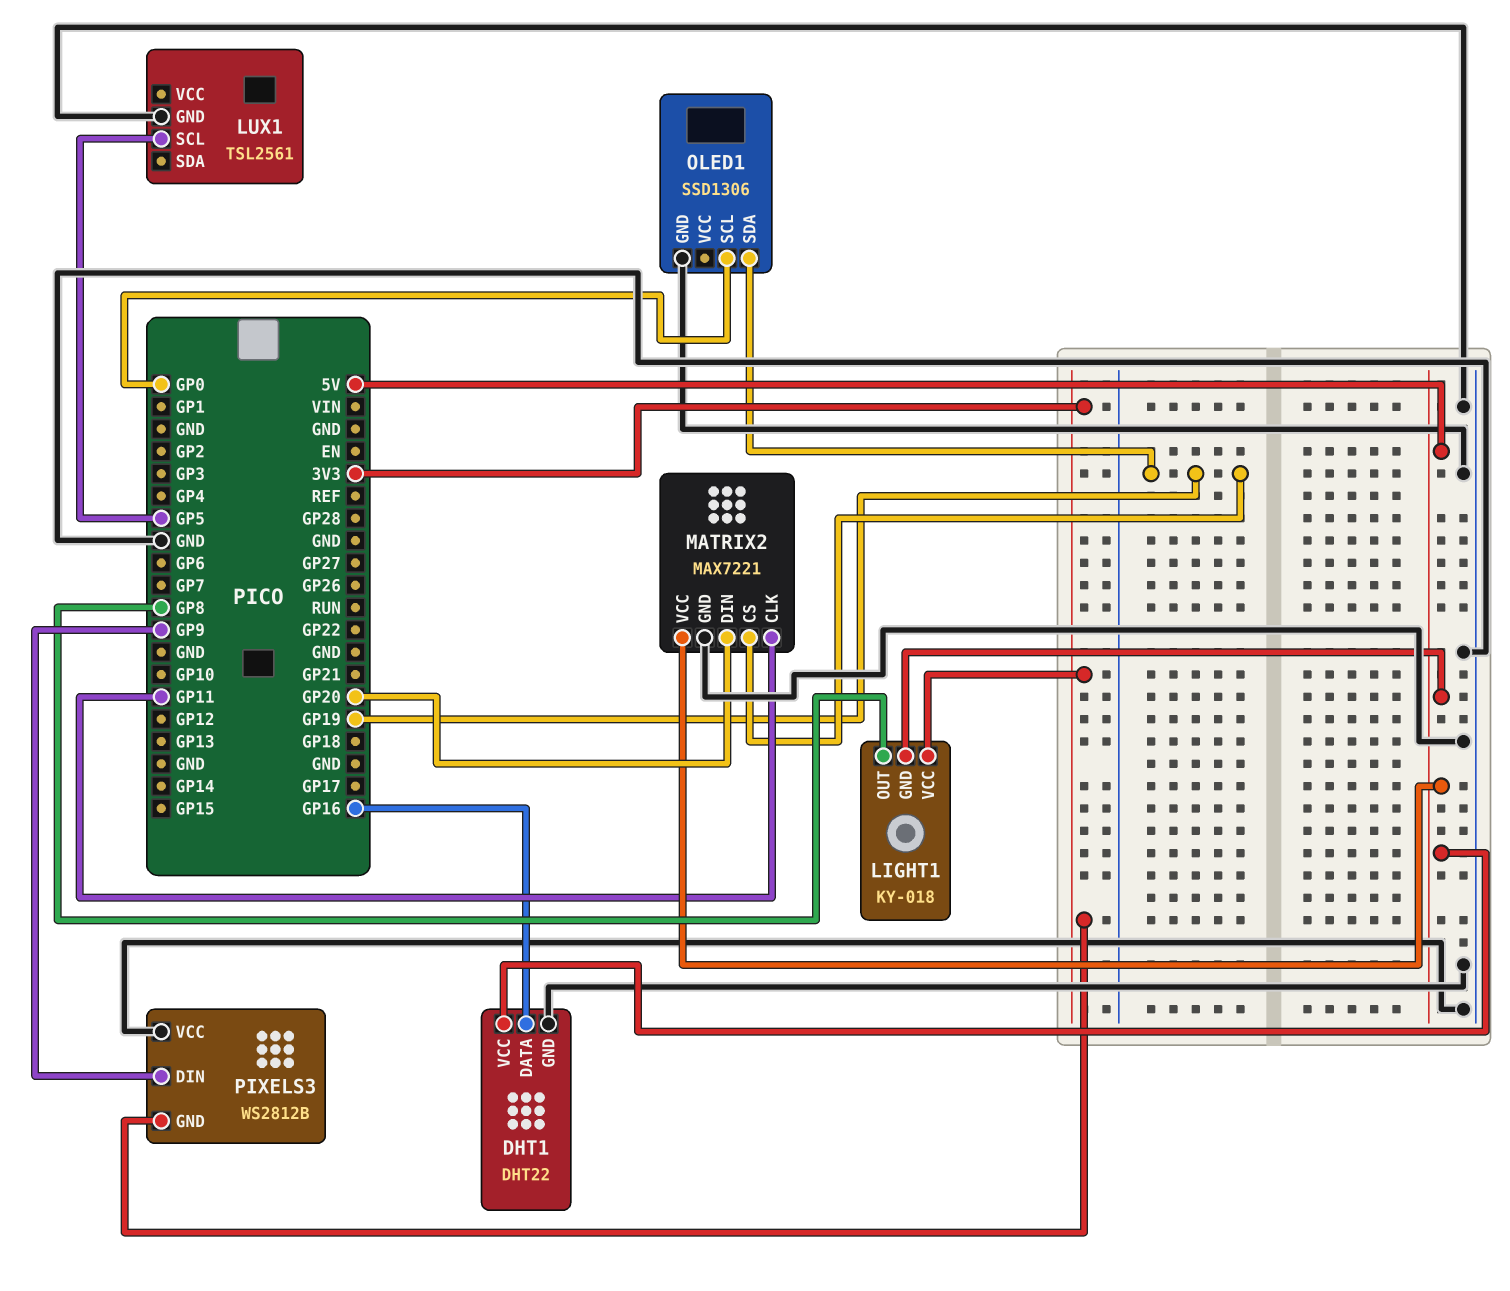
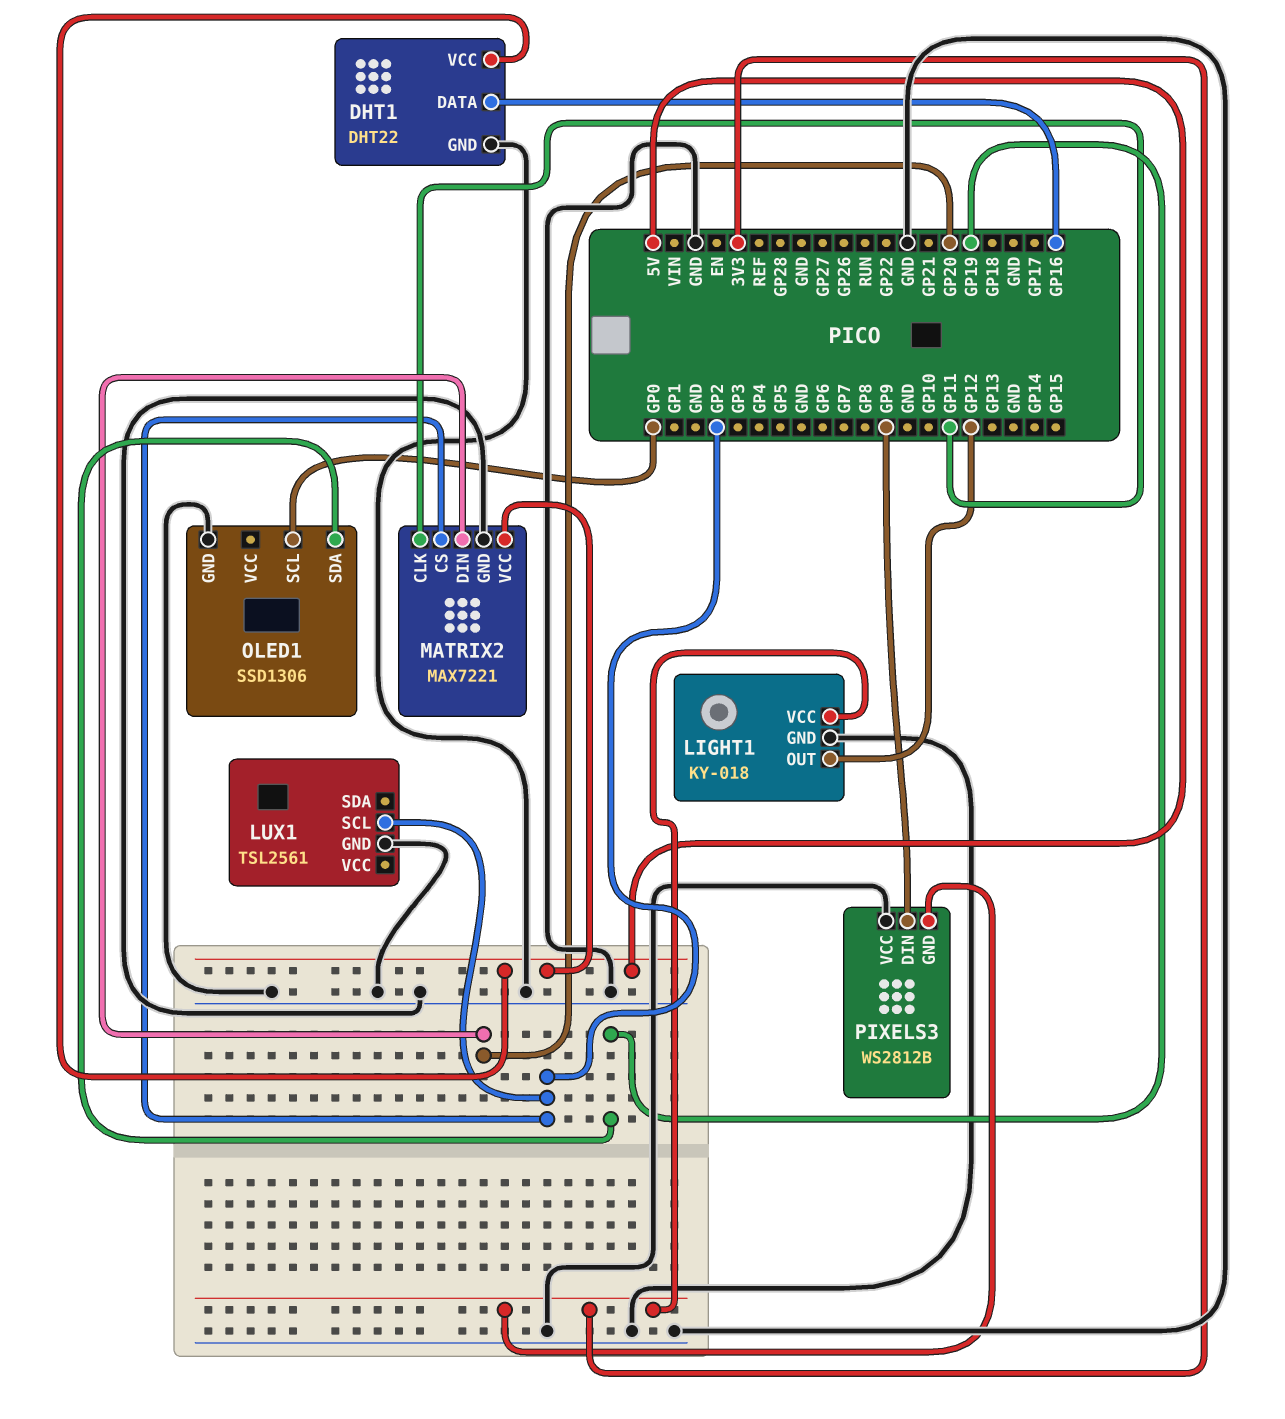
LIGHT1 pin GND: 5V -> GND
LIGHT1 pin OUT: GP8 -> GP12
LUX1 pin SCL: GP5 -> GP2
MATRIX2 pin CS: GP19 -> GP2

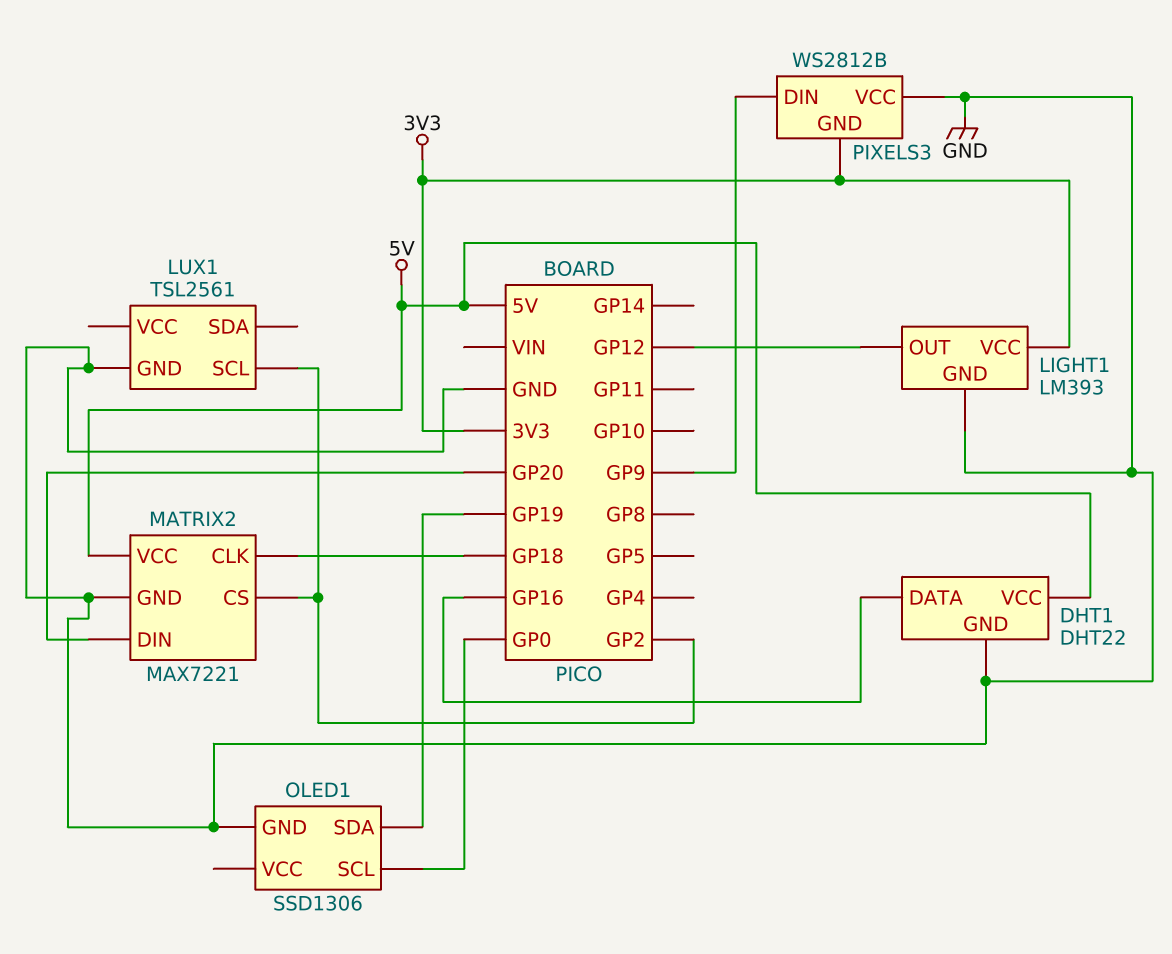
LIGHT1: KY-018 -> LM393
MATRIX2 pin CLK: GP11 -> GP18

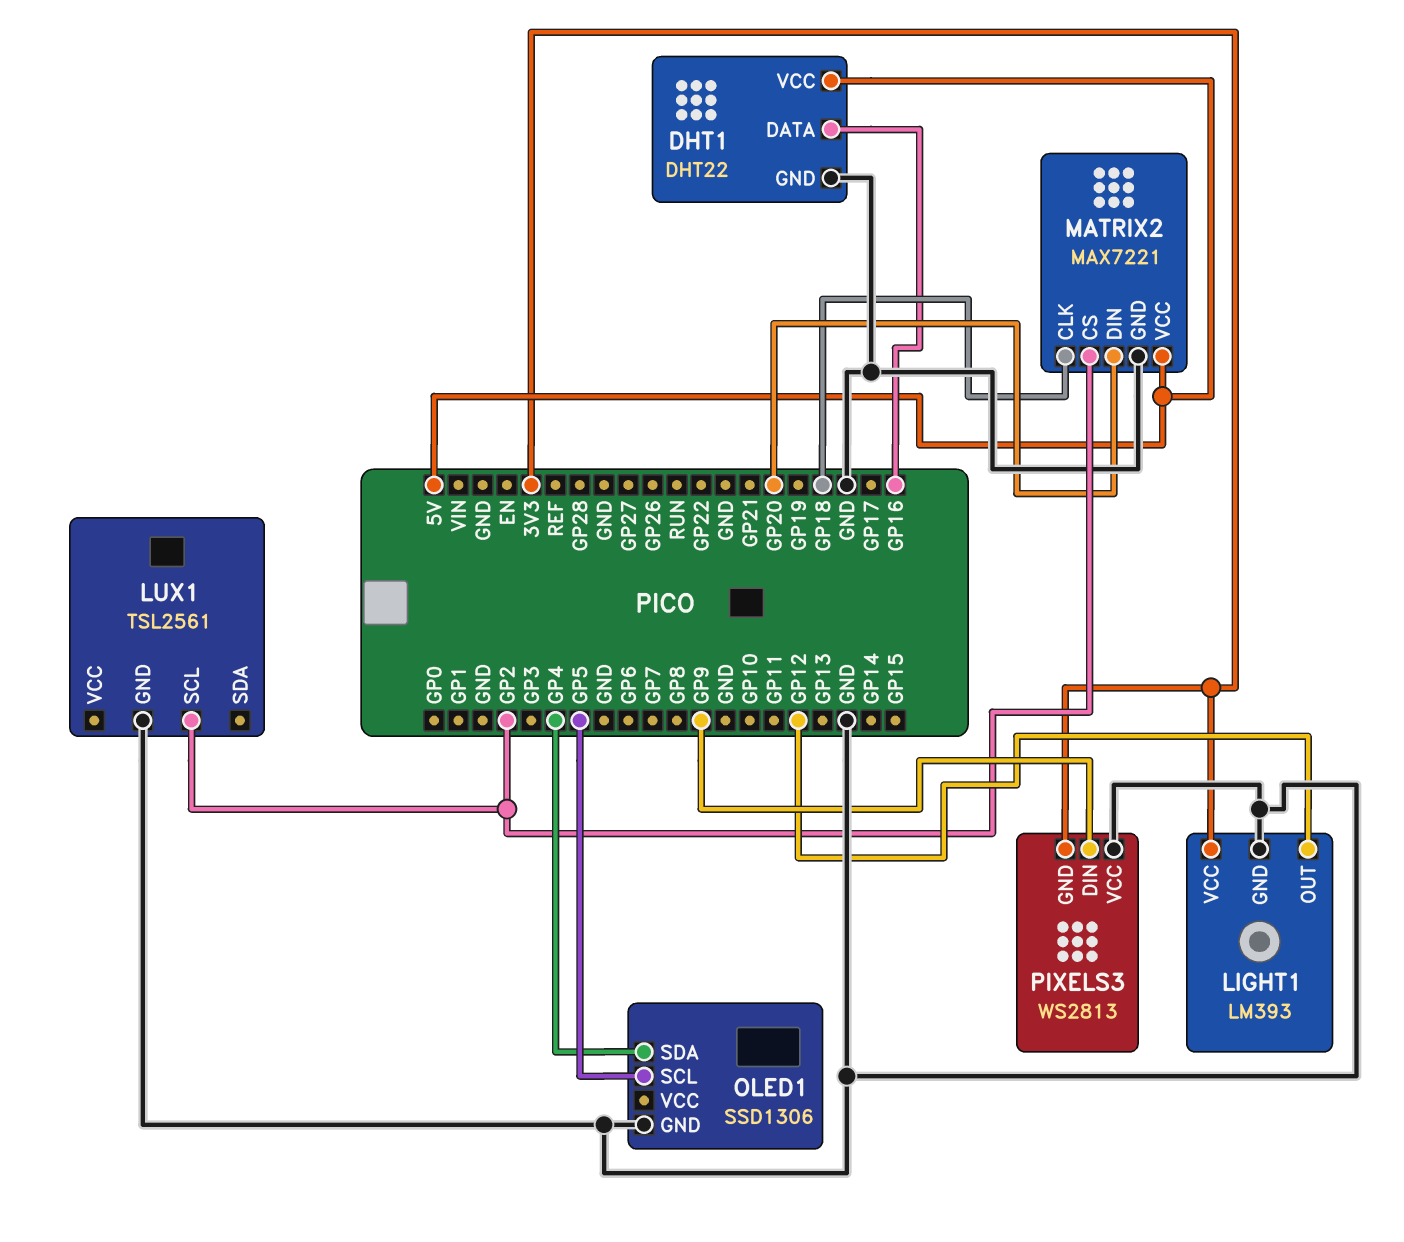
OLED1 pin SCL: GP0 -> GP5
OLED1 pin SDA: GP19 -> GP4
PIXELS3: WS2812B -> WS2813

